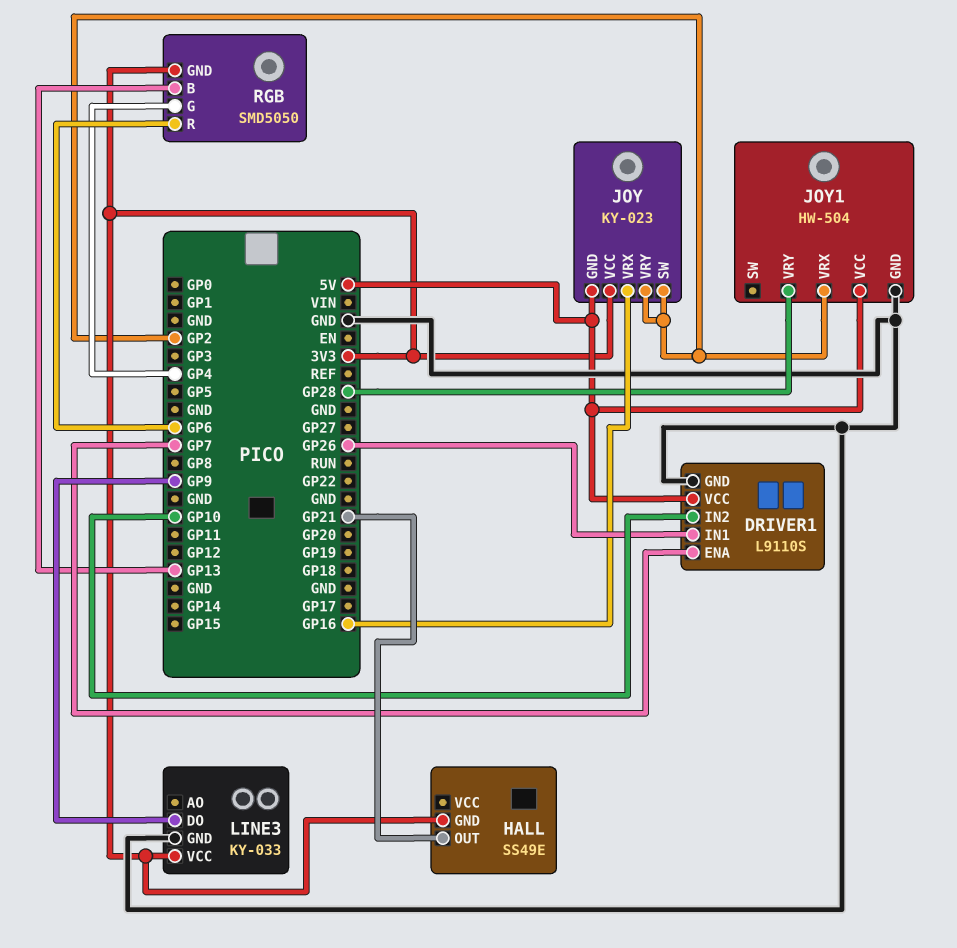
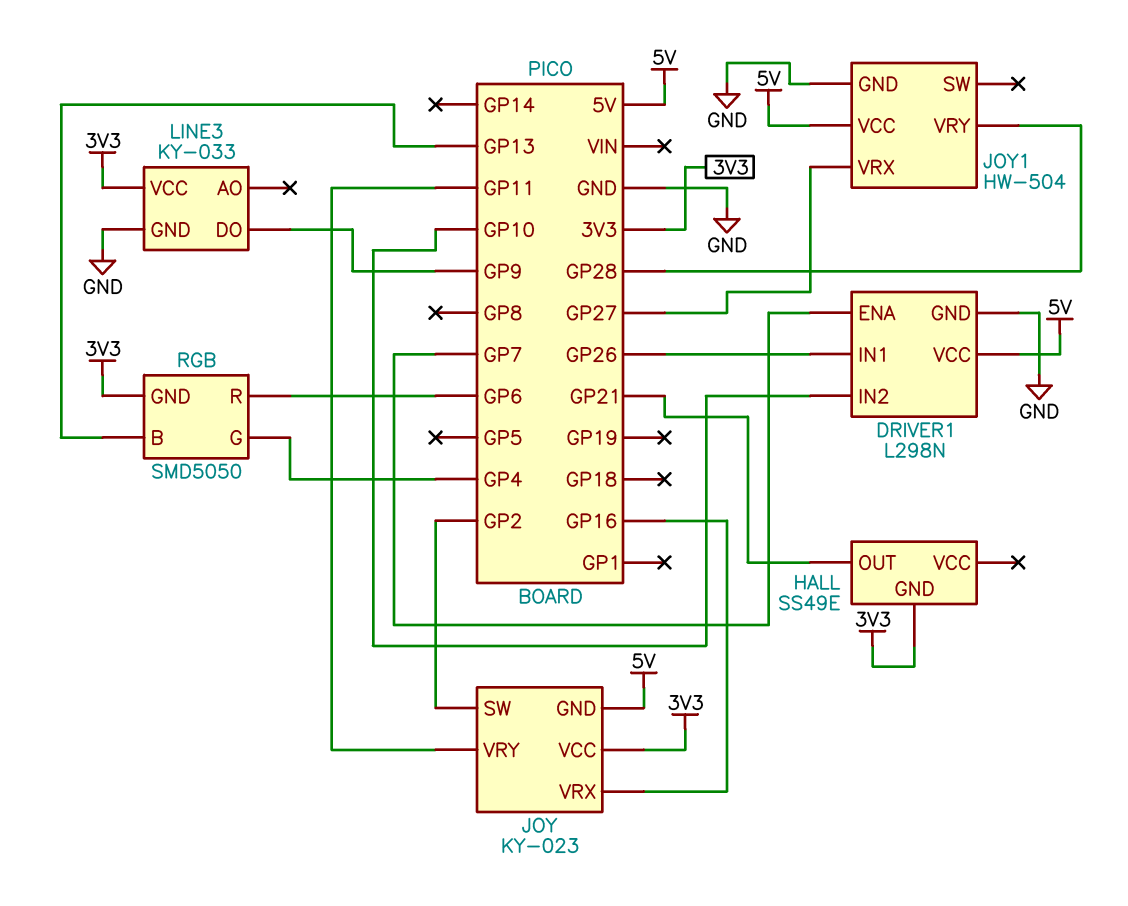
DRIVER1: L9110S -> L298N
JOY pin VRY: GP2 -> GP11
JOY1 pin VRX: GP2 -> GP27

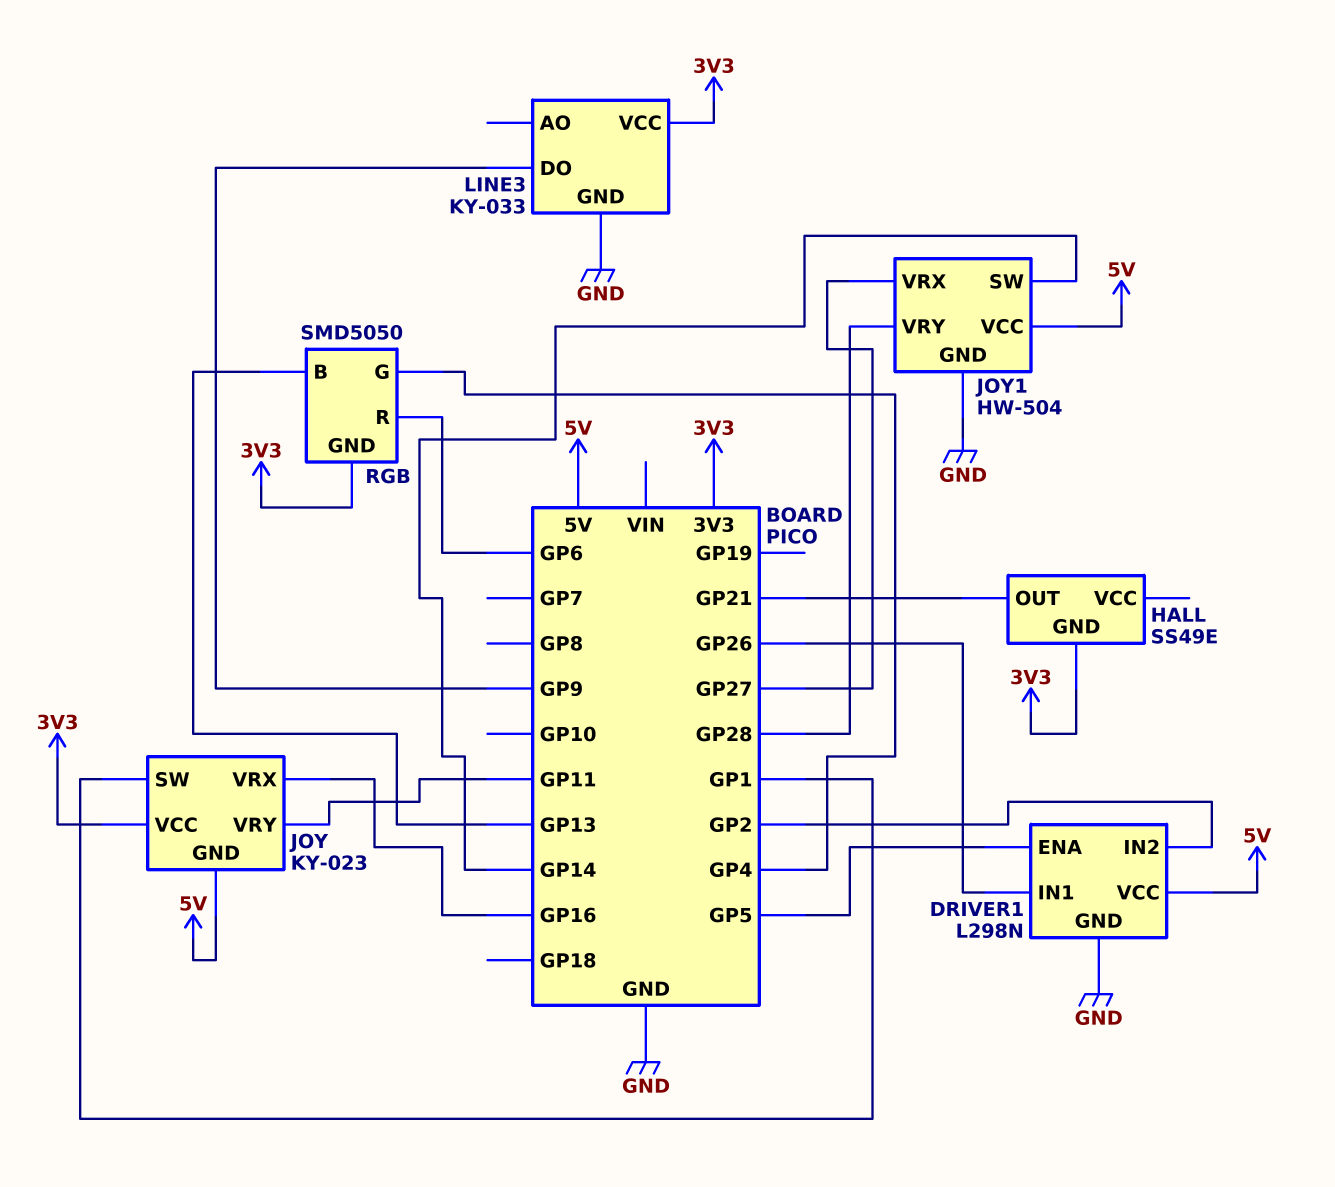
DRIVER1 pin ENA: GP7 -> GP5
DRIVER1 pin IN2: GP10 -> GP2
JOY pin SW: GP2 -> GP1
JOY1 pin SW: none -> GP14

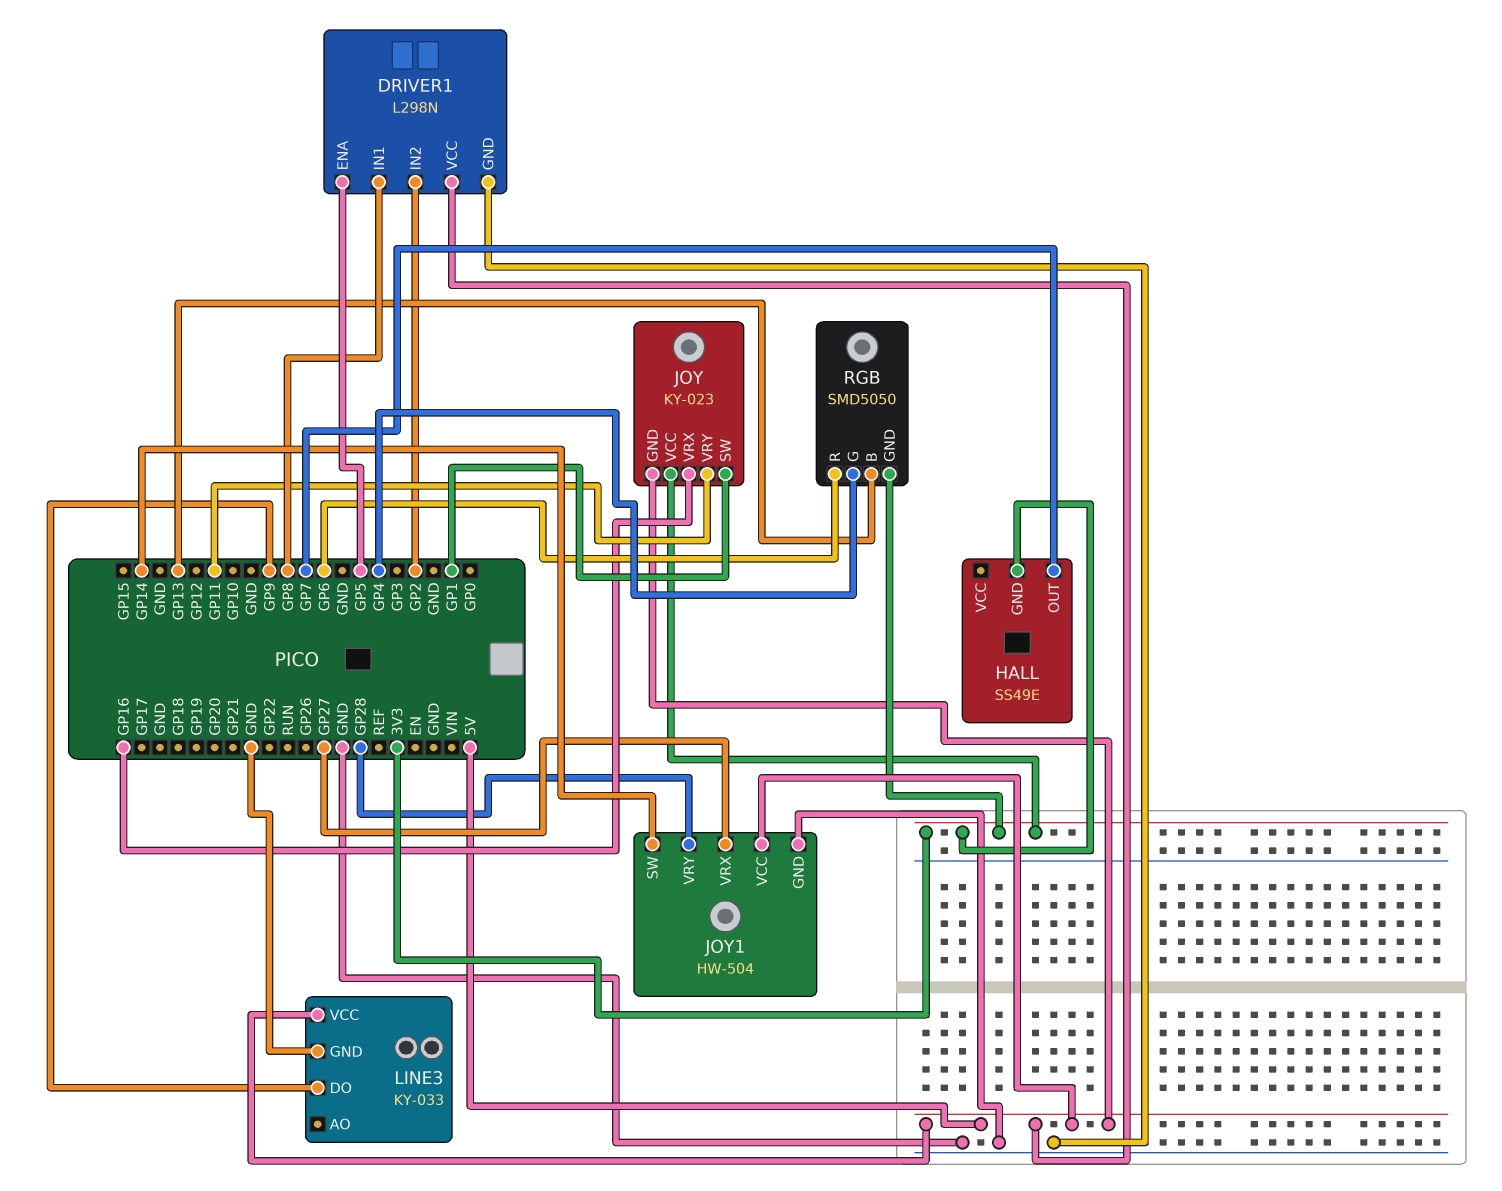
DRIVER1 pin IN1: GP26 -> GP8
HALL pin OUT: GP21 -> GP7
LINE3 pin VCC: 3V3 -> 5V

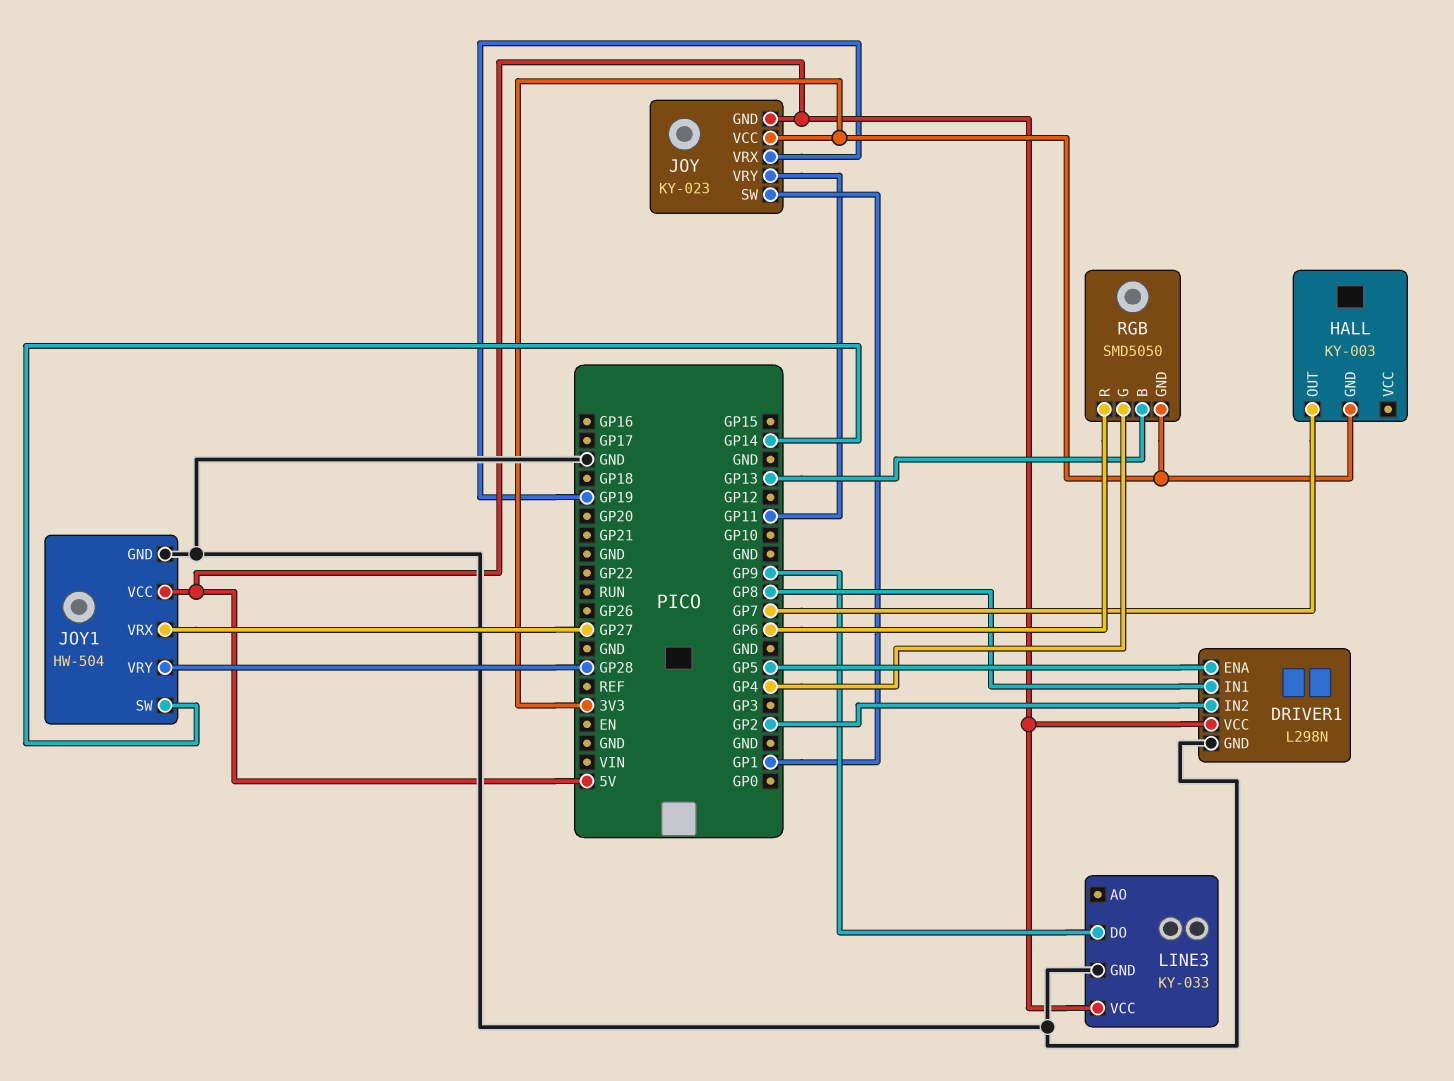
HALL: SS49E -> KY-003
JOY pin VRX: GP16 -> GP19

